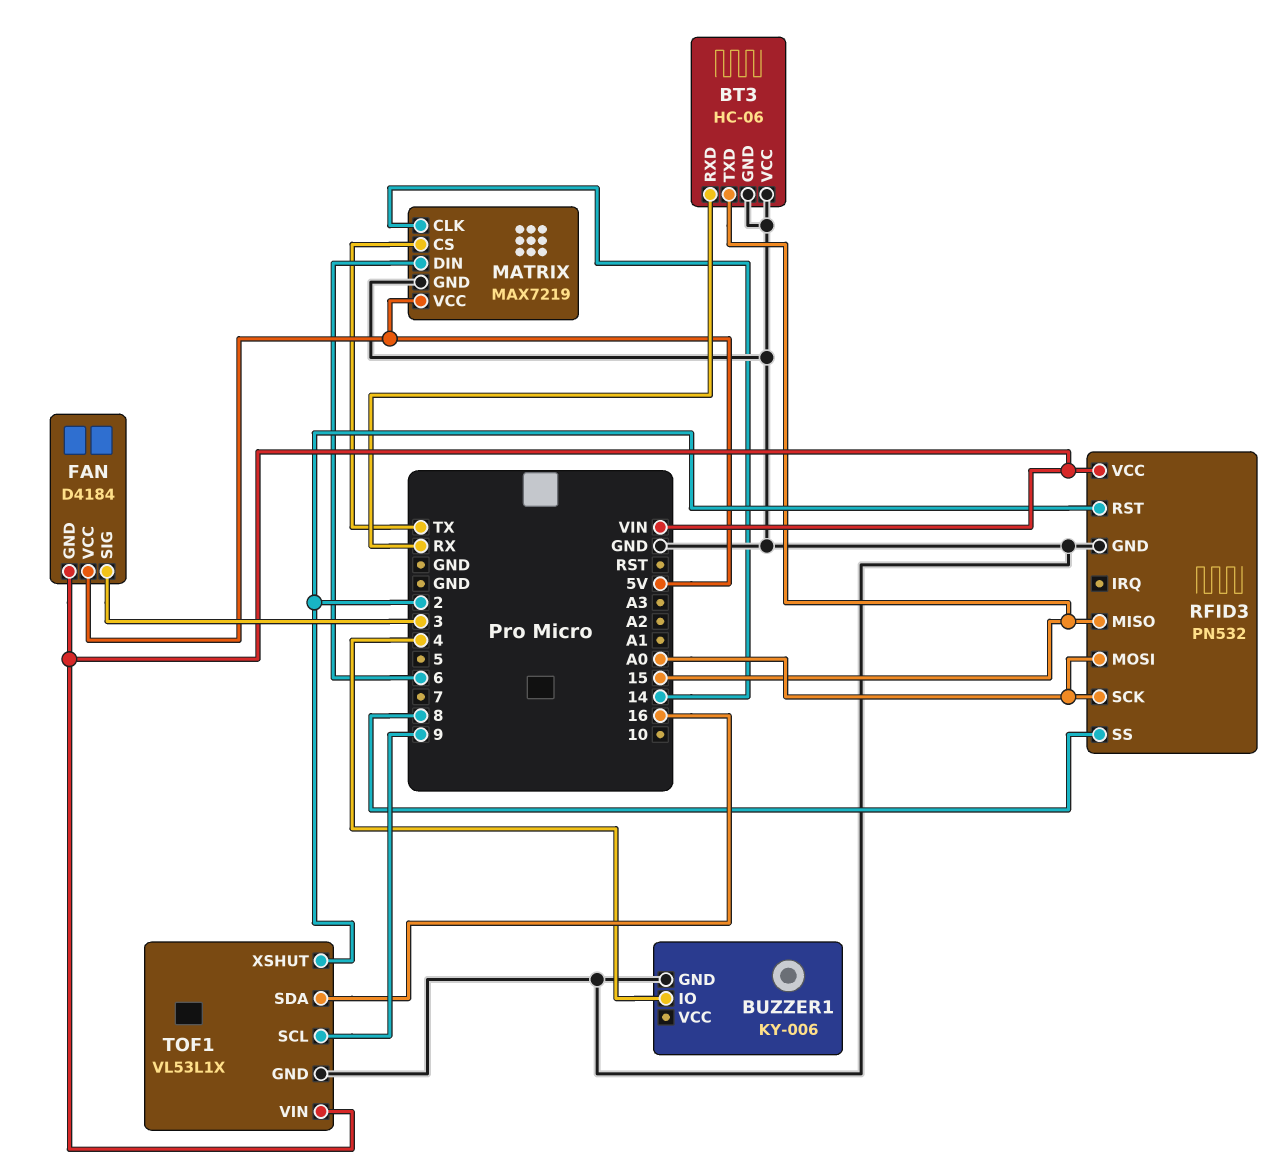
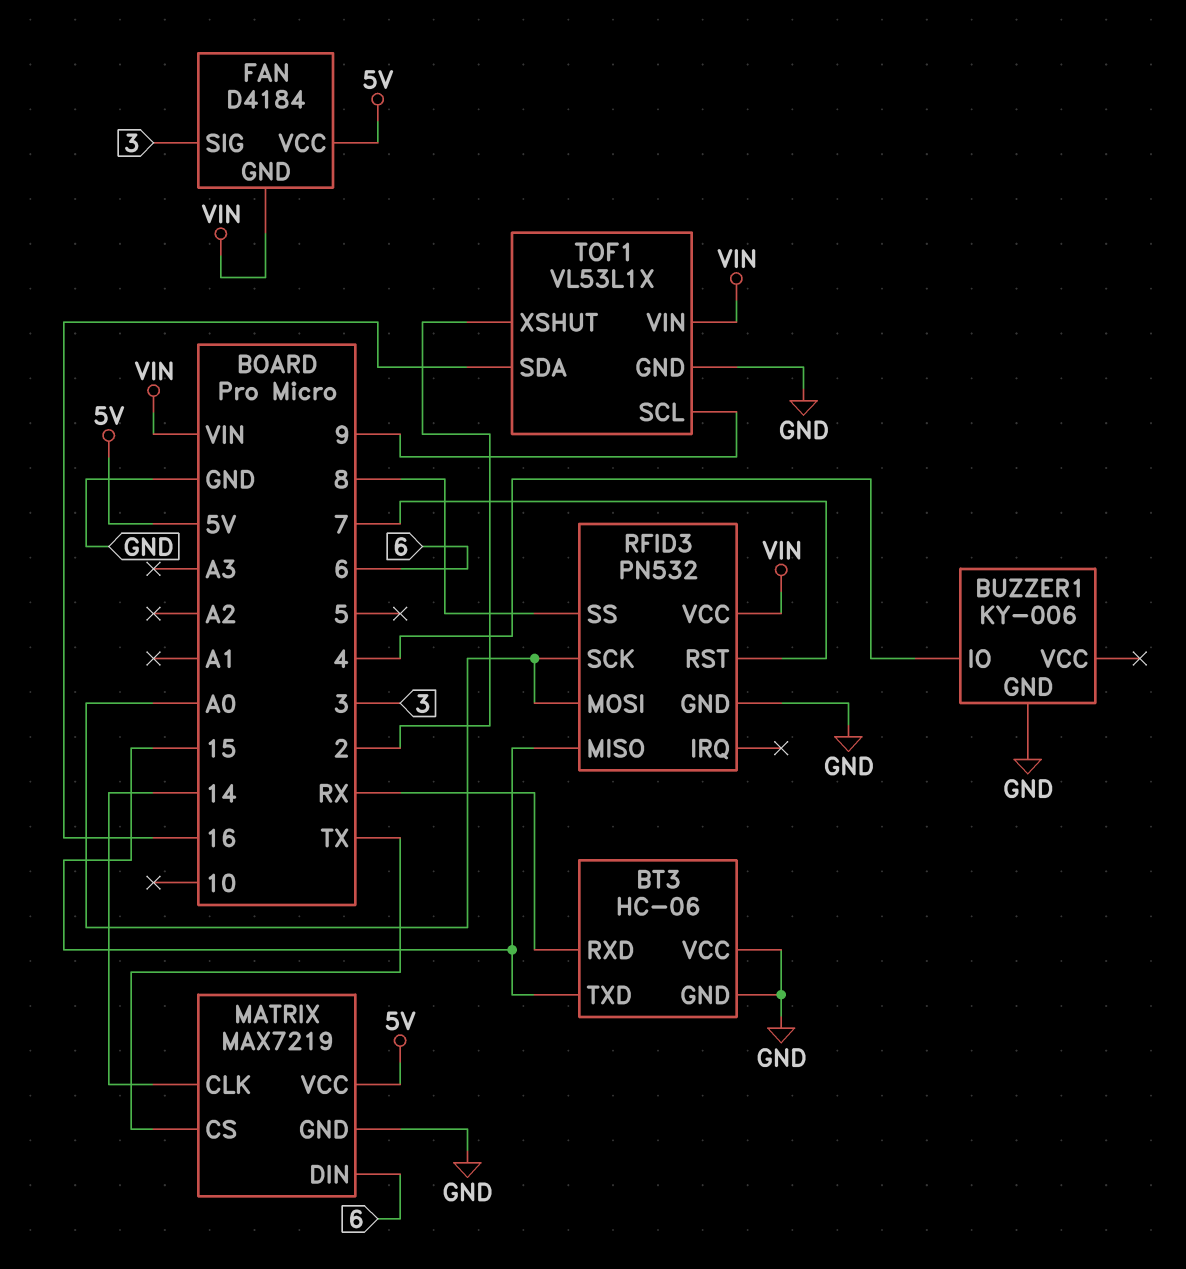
RFID3 pin RST: 2 -> 7

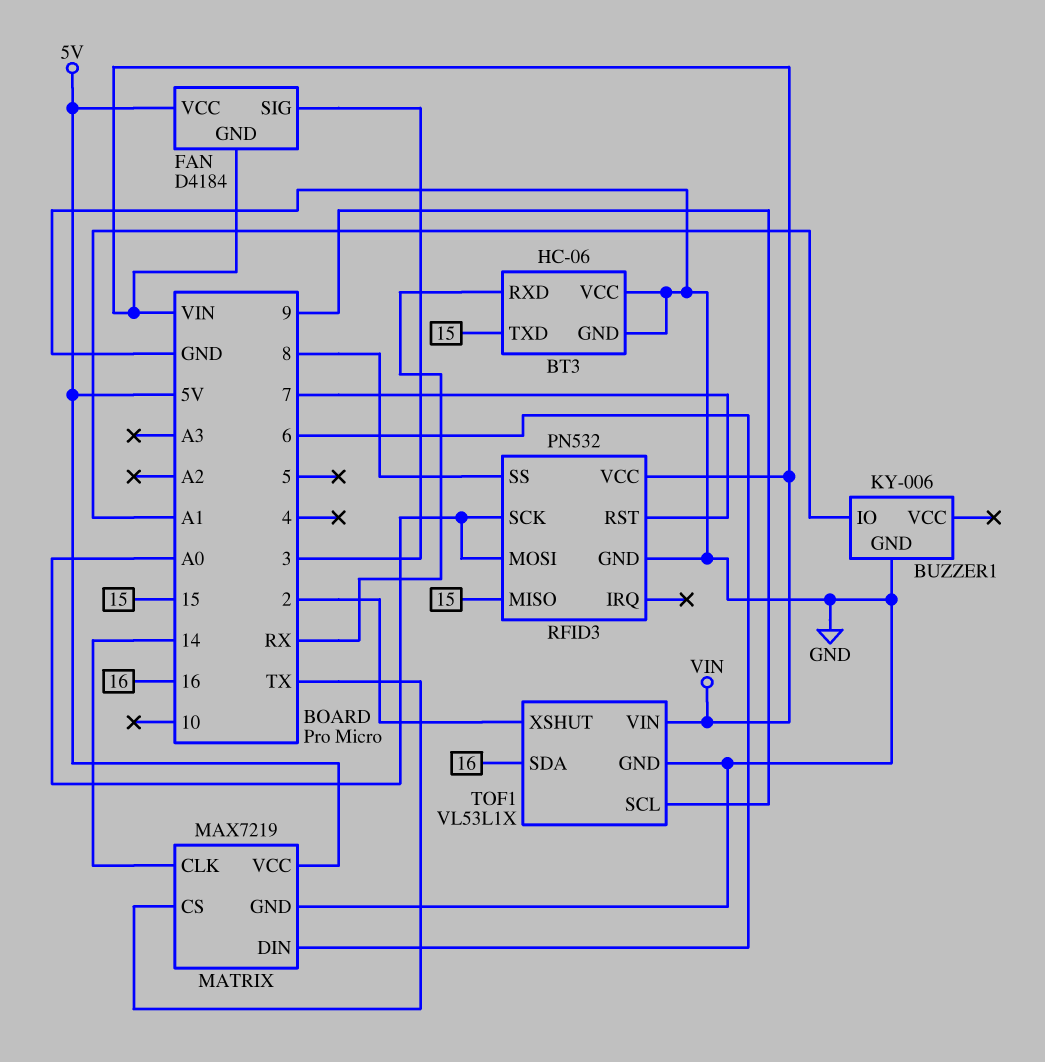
BUZZER1 pin IO: 4 -> A1

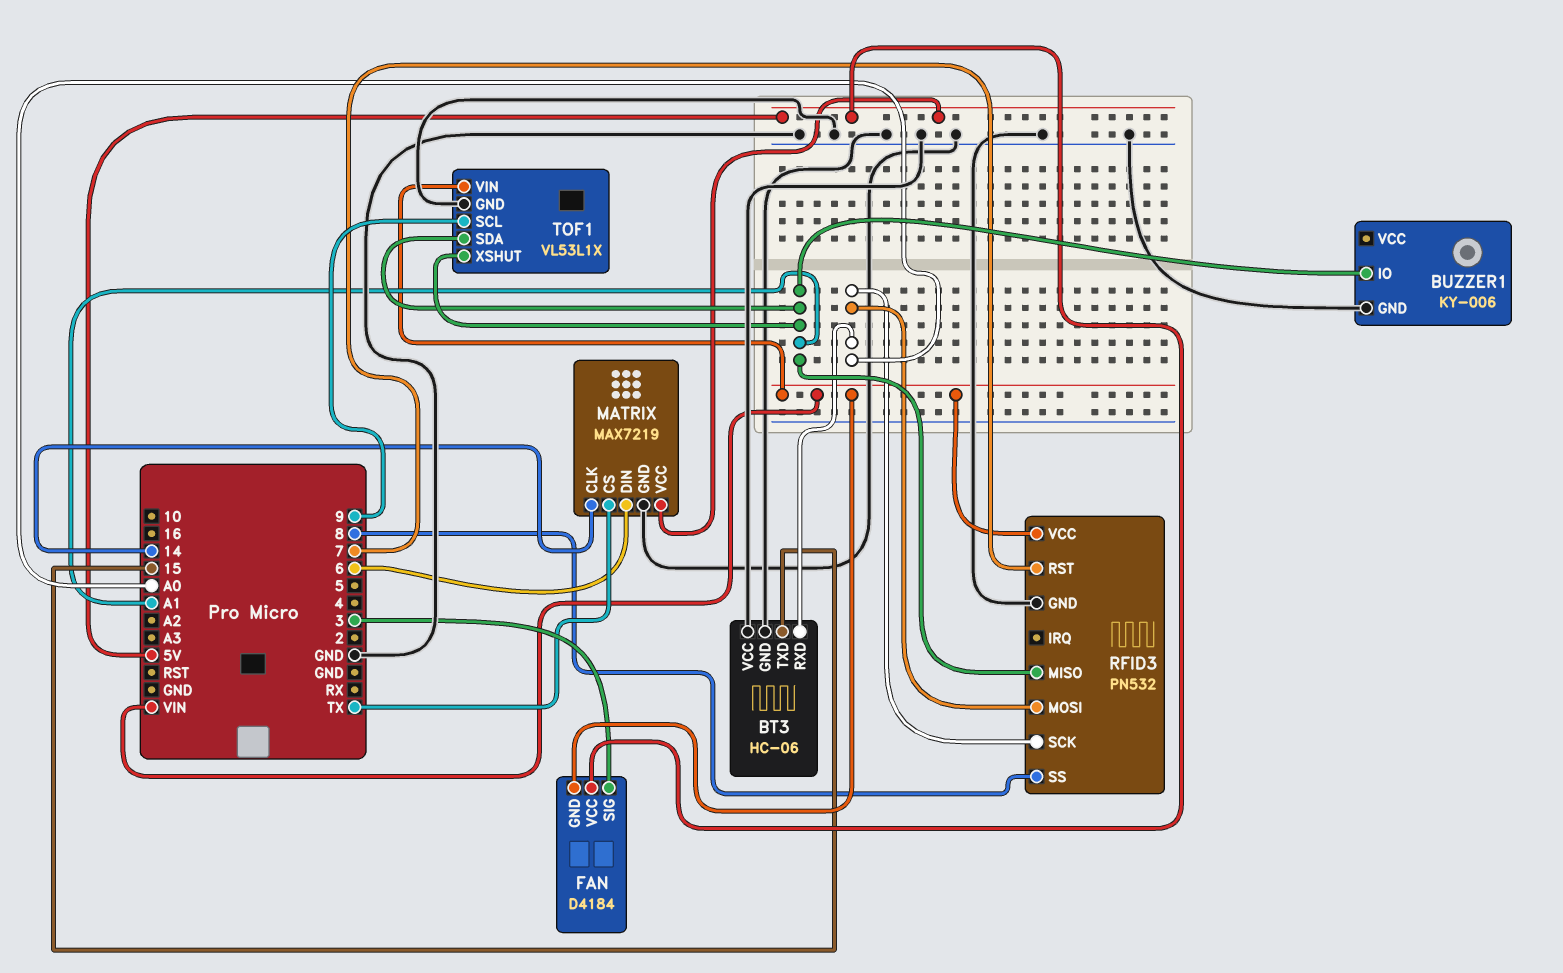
BT3 pin RXD: RX -> A0
RFID3 pin MISO: 15 -> A1
TOF1 pin SDA: 16 -> A1
TOF1 pin XSHUT: 2 -> A1

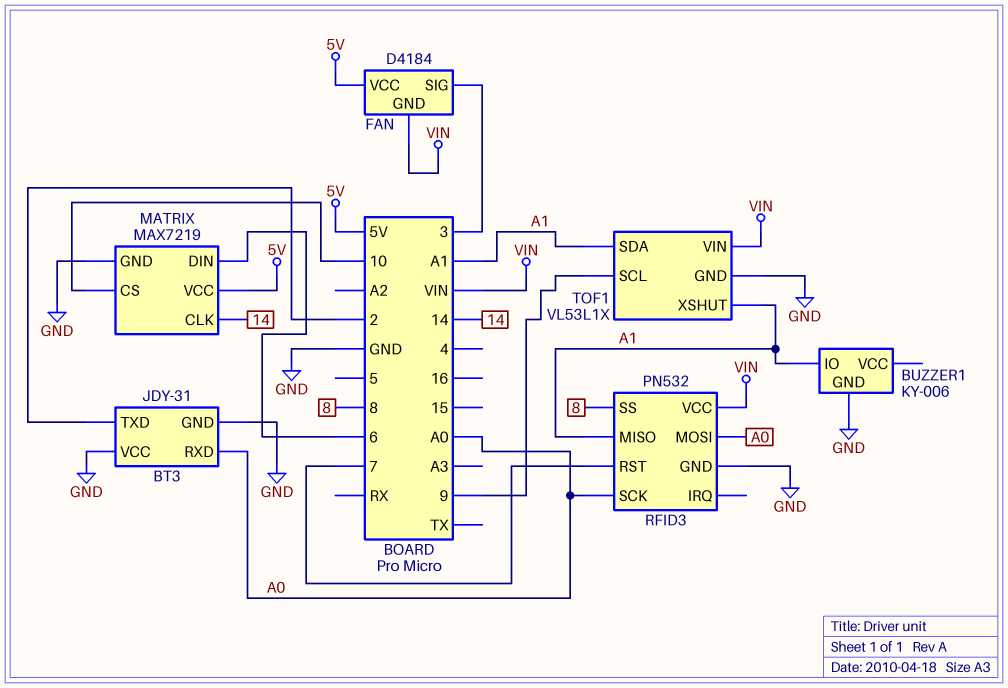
BT3: HC-06 -> JDY-31
BT3 pin TXD: 15 -> 2
MATRIX pin CS: TX -> 10

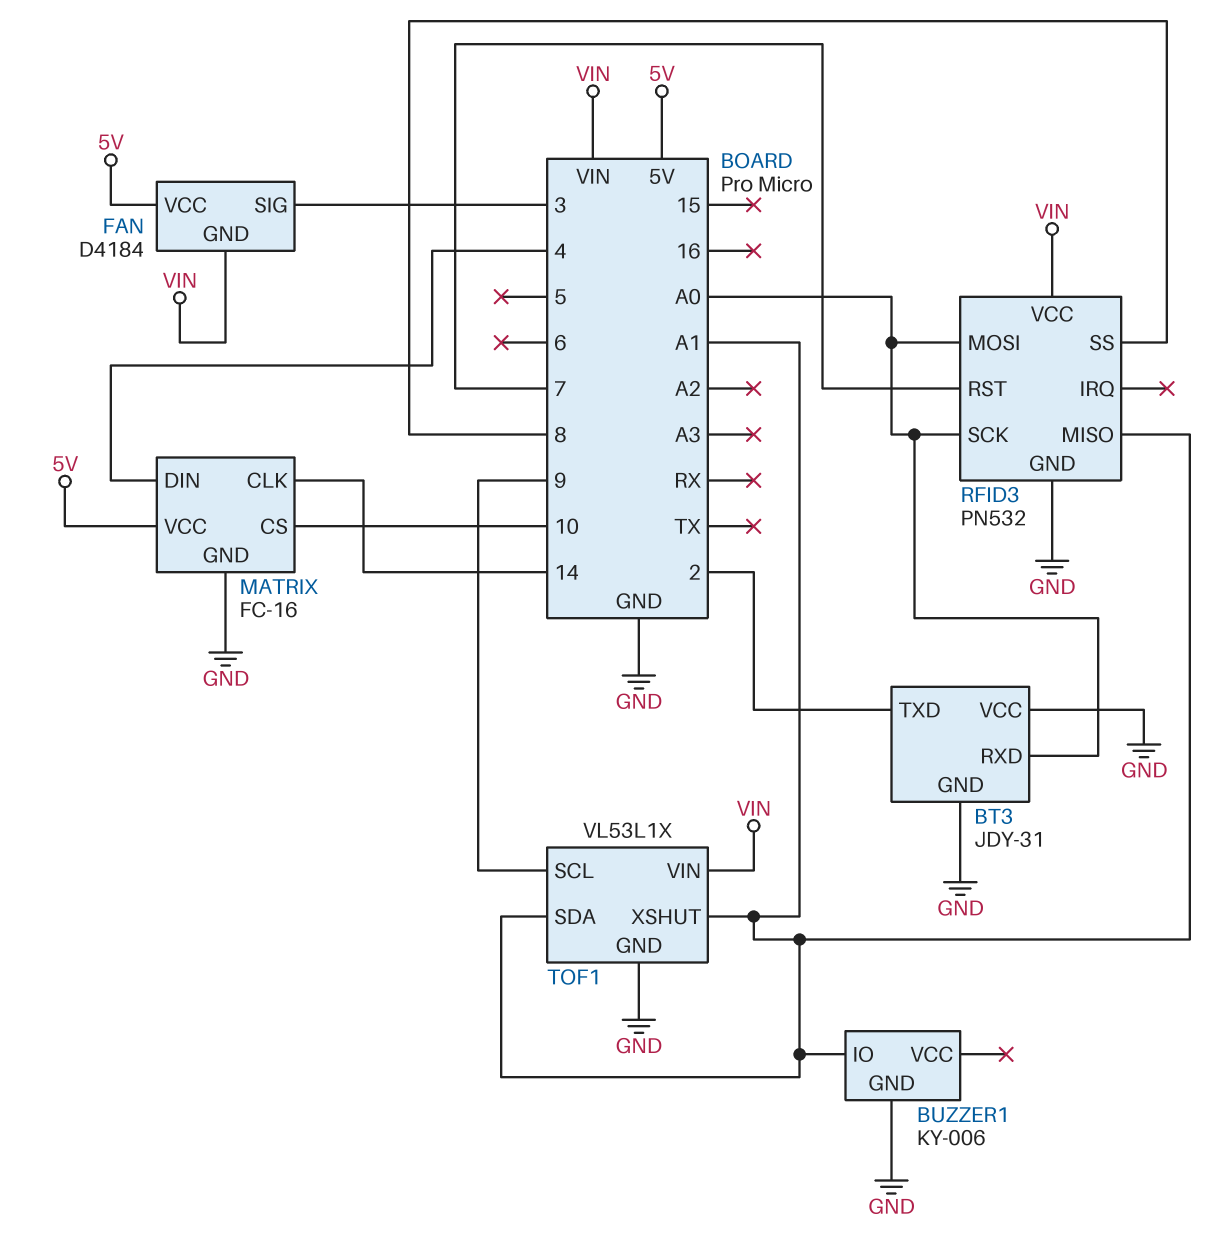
MATRIX: MAX7219 -> FC-16
MATRIX pin DIN: 6 -> 4

